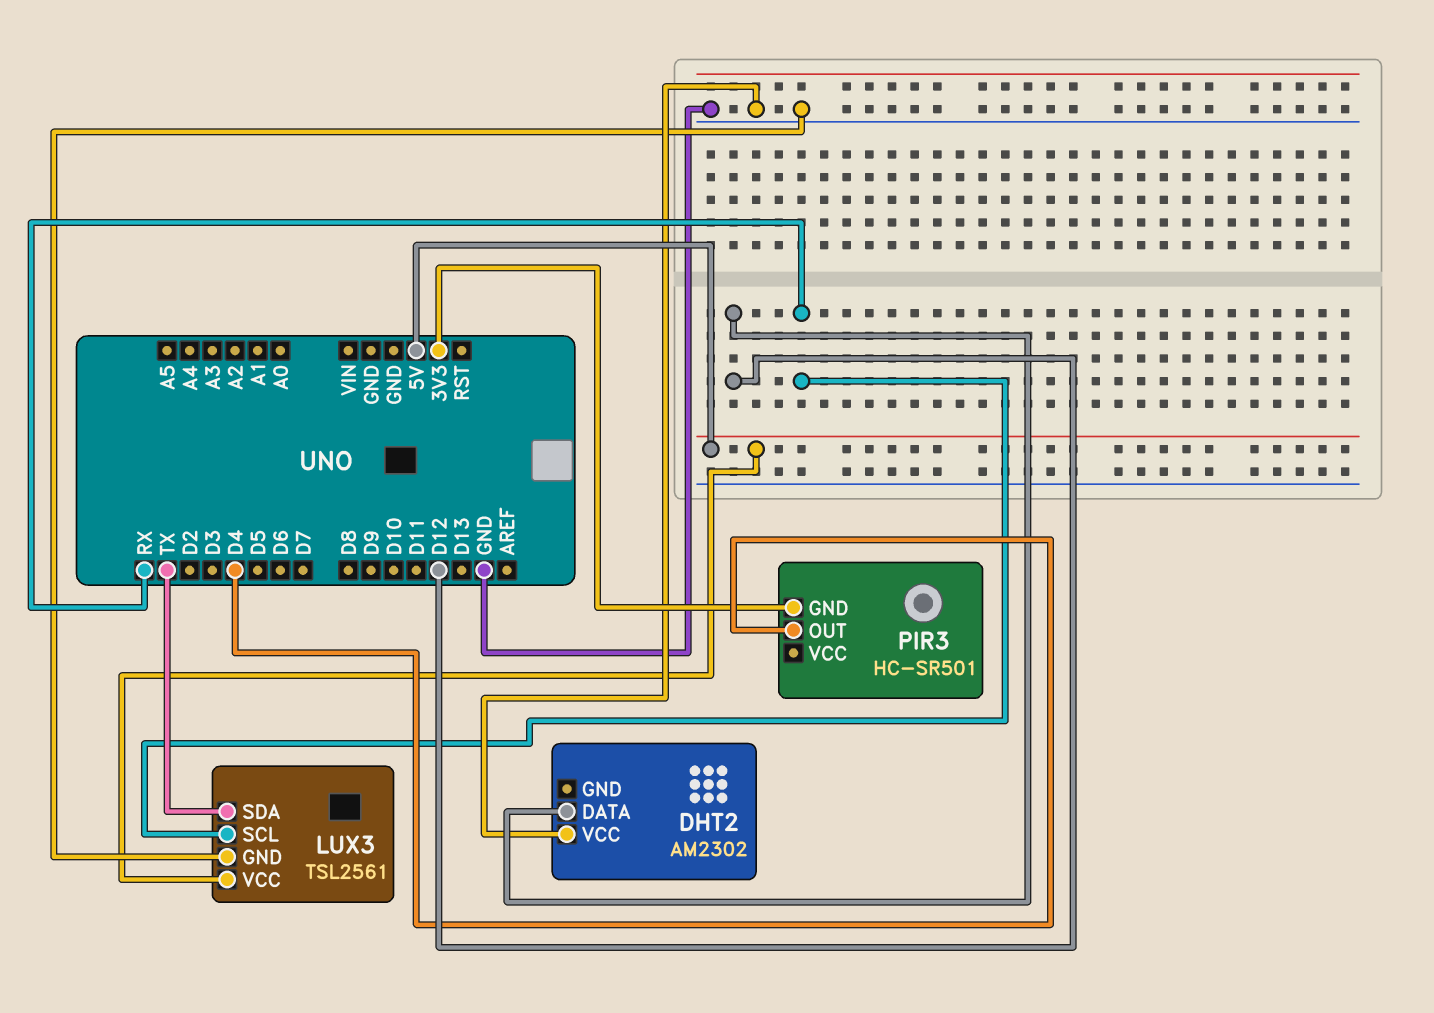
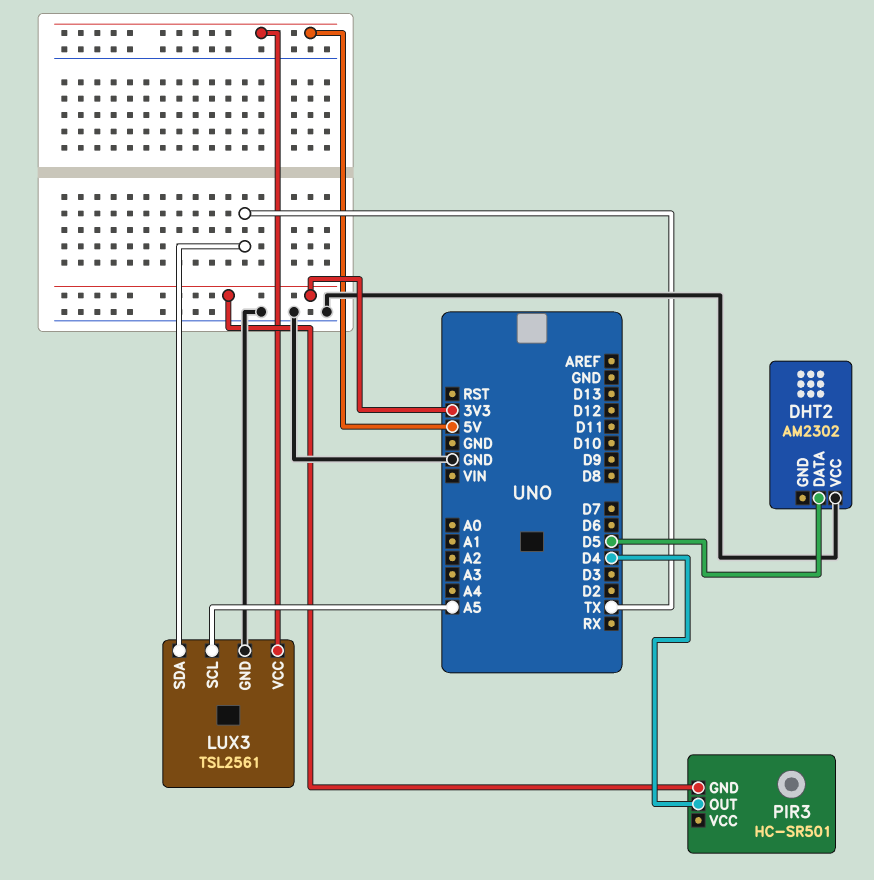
DHT2 pin DATA: D12 -> D5
LUX3 pin SCL: RX -> A5

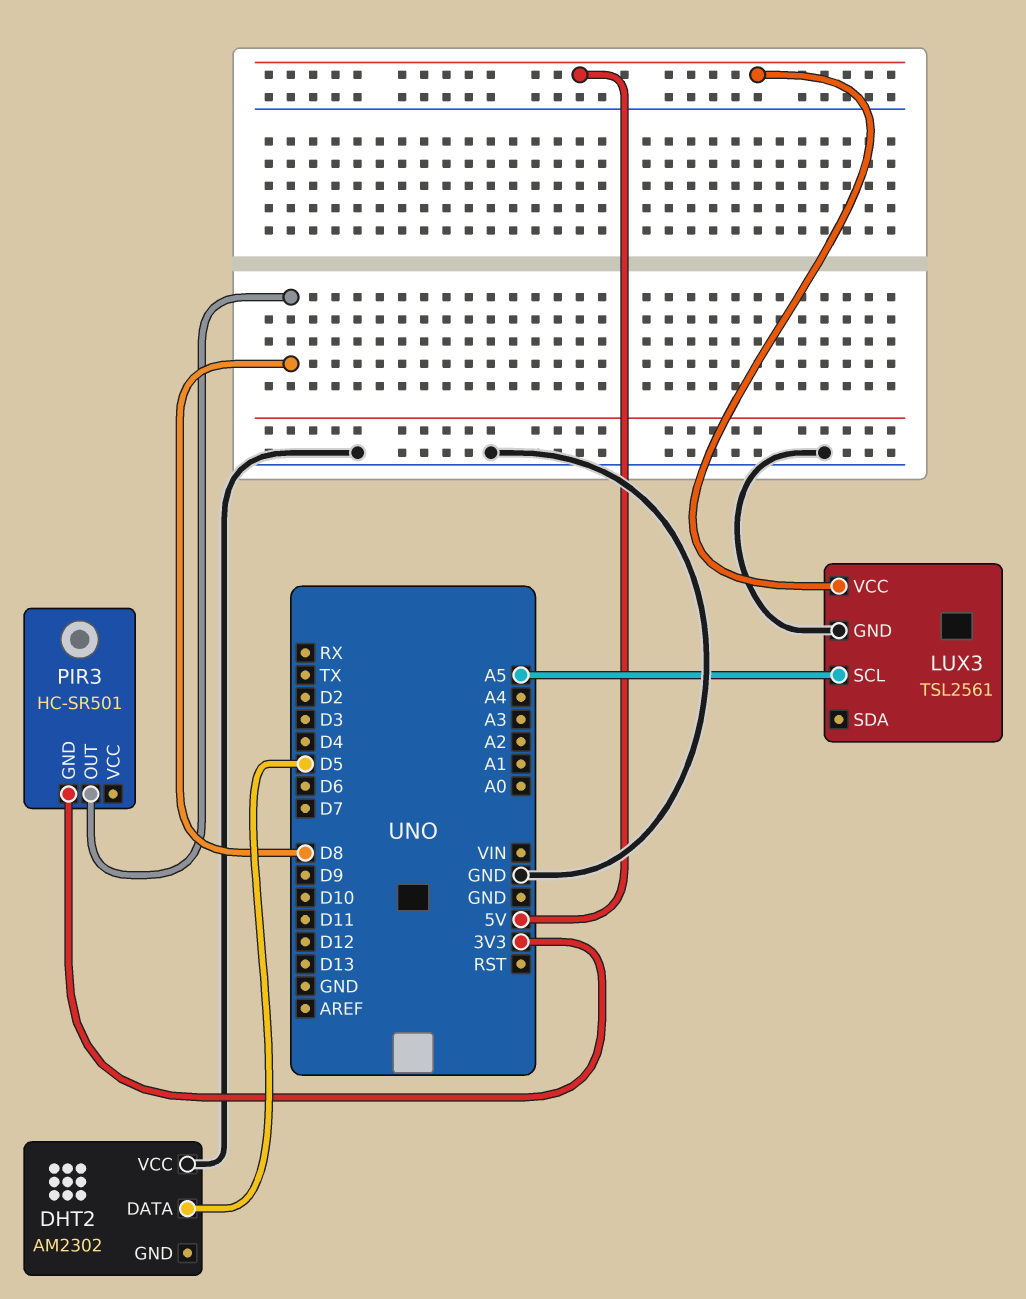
LUX3 pin SDA: TX -> none
PIR3 pin OUT: D4 -> D8

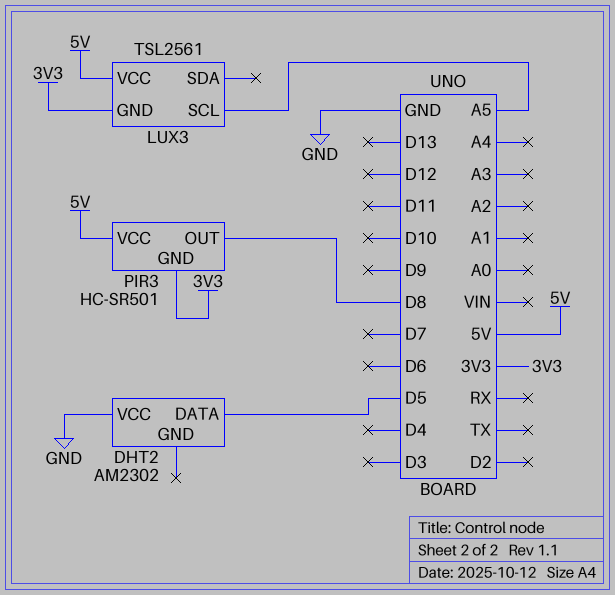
LUX3 pin GND: GND -> 3V3
PIR3 pin VCC: none -> 5V

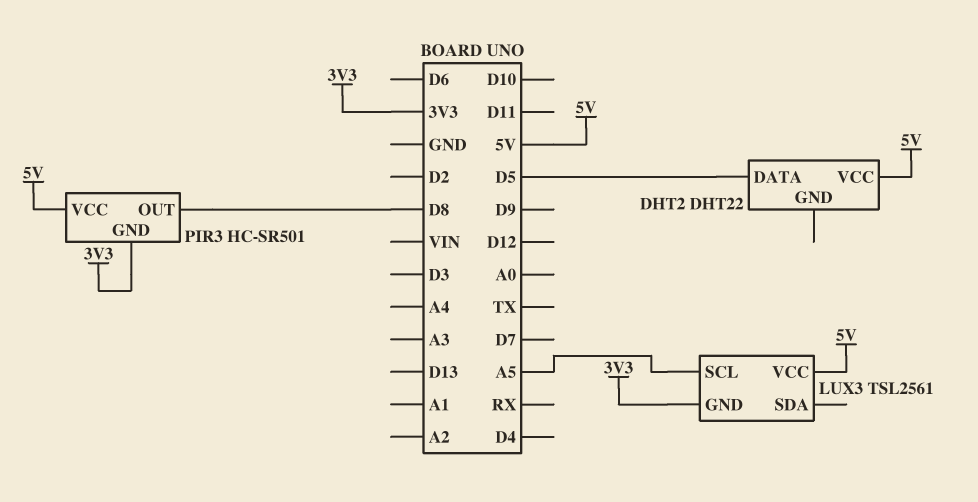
DHT2: AM2302 -> DHT22
DHT2 pin VCC: GND -> 5V

